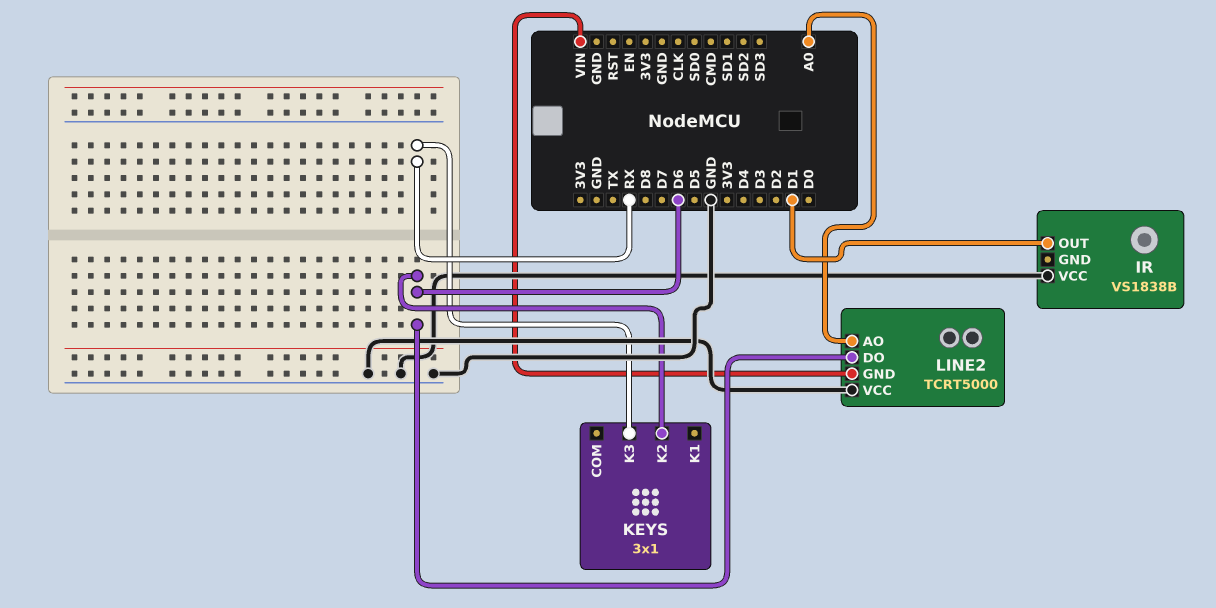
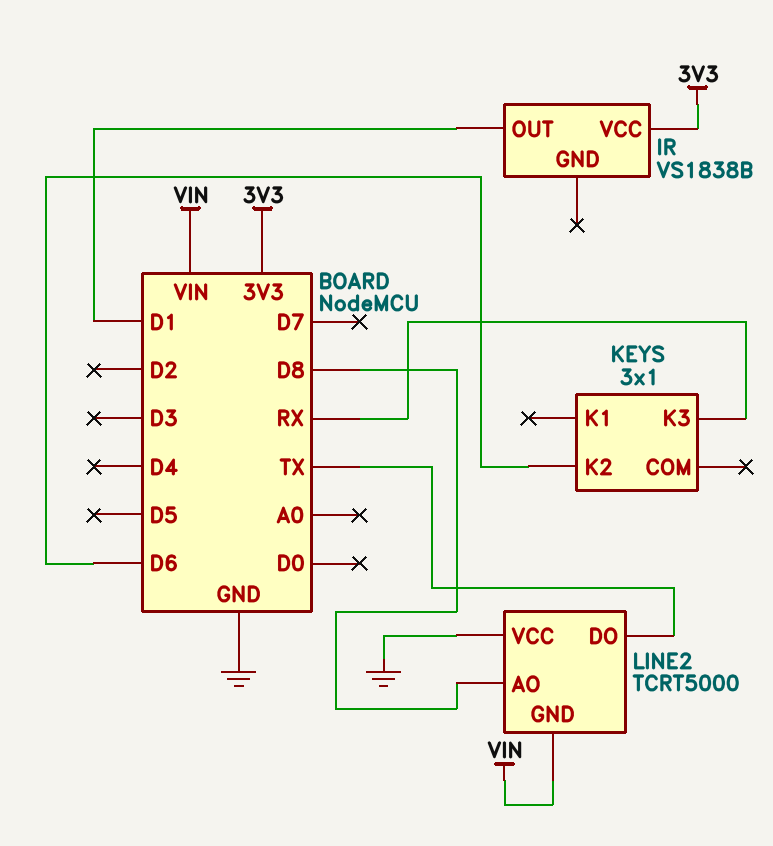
IR pin VCC: GND -> 3V3
LINE2 pin AO: A0 -> D8
LINE2 pin DO: D6 -> TX

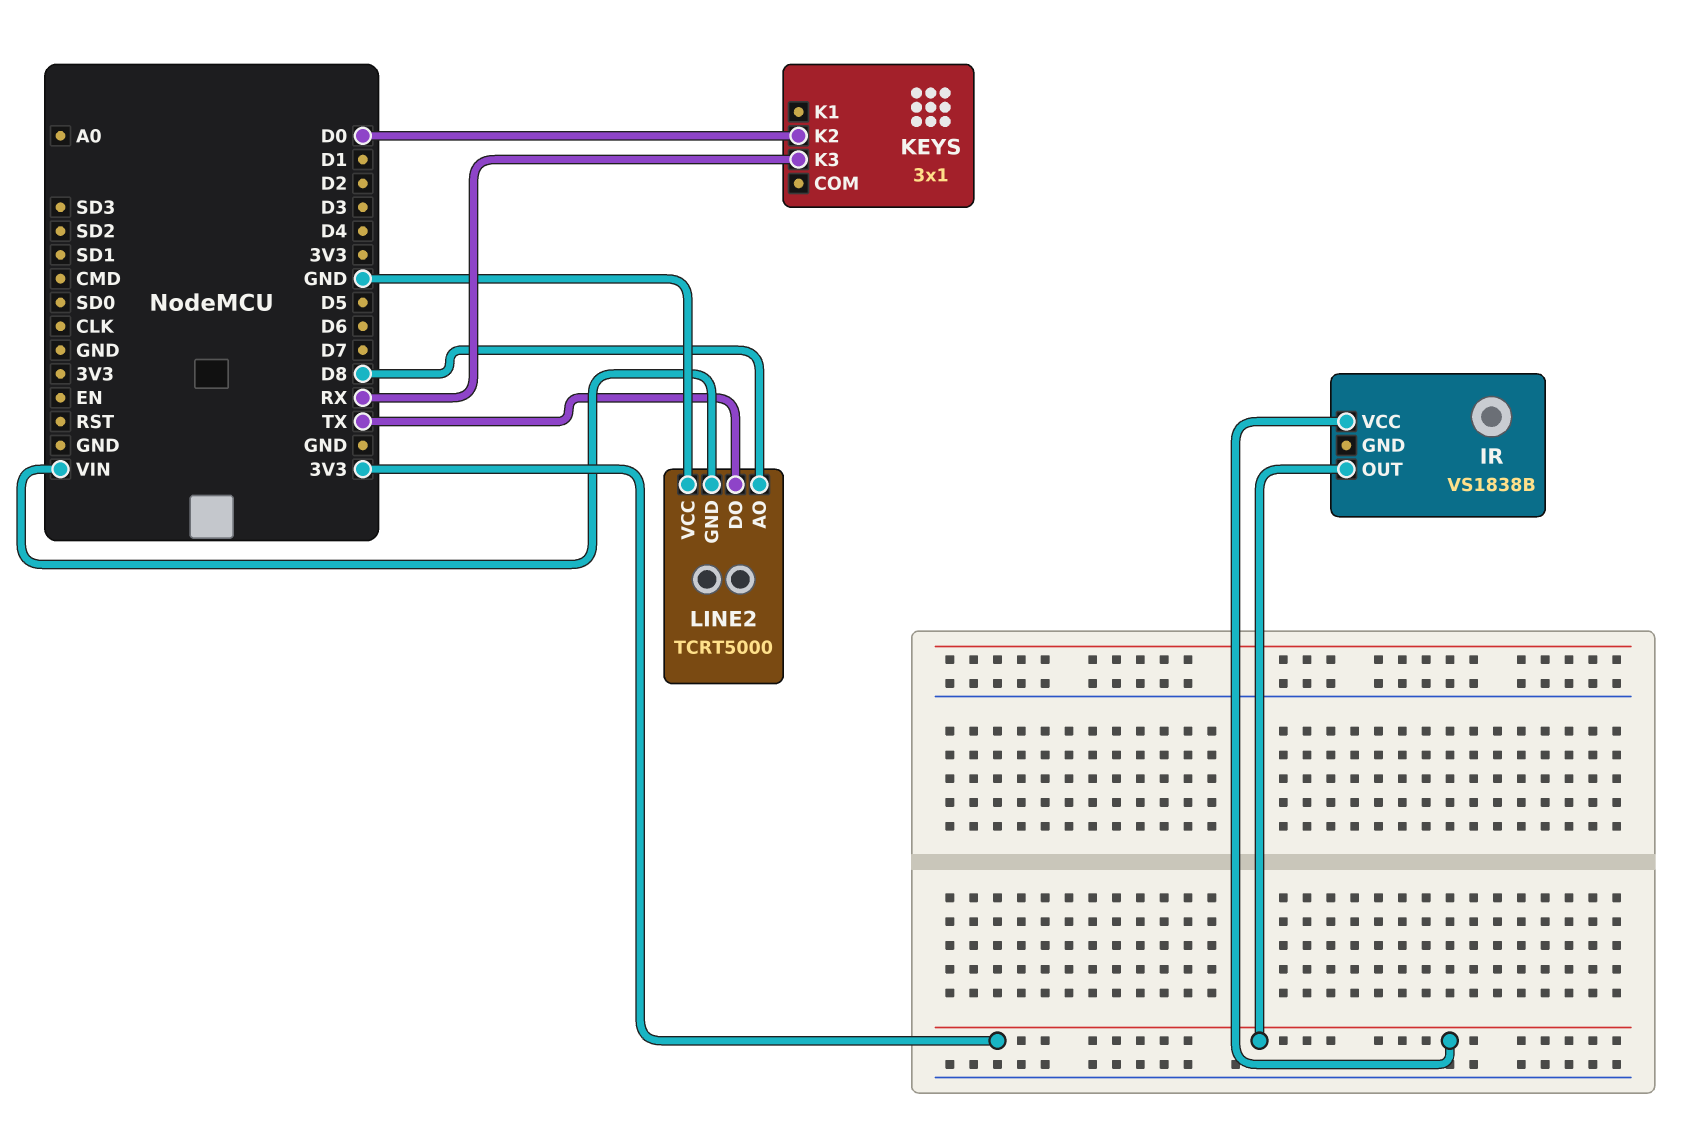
IR pin OUT: D1 -> 3V3
KEYS pin K2: D6 -> D0

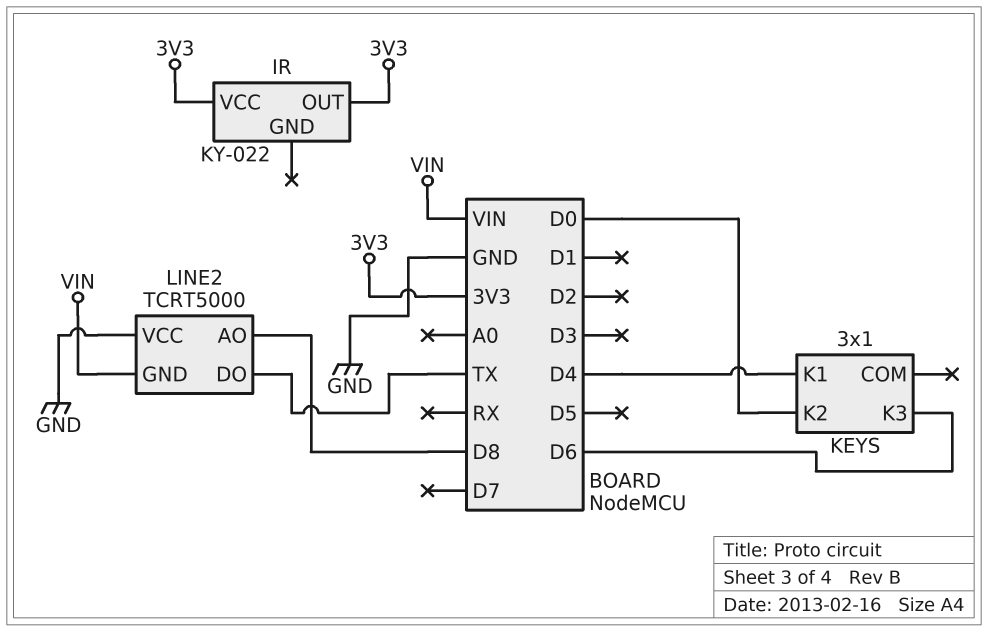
IR: VS1838B -> KY-022
KEYS pin K1: none -> D4
KEYS pin K3: RX -> D6

